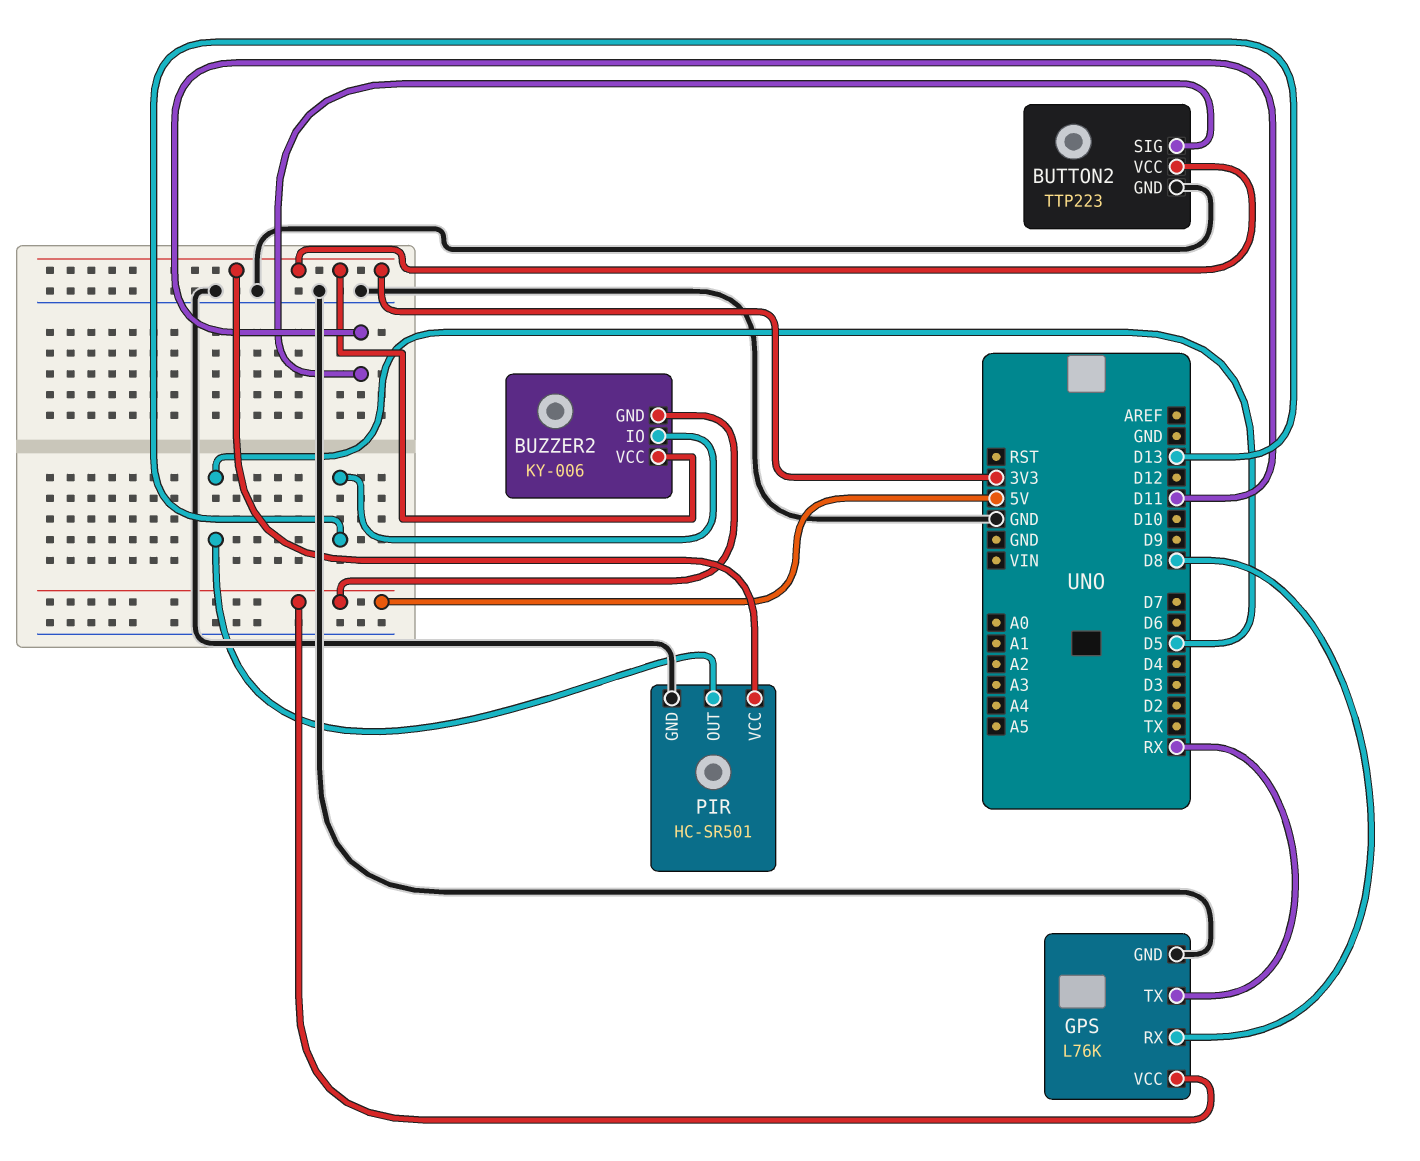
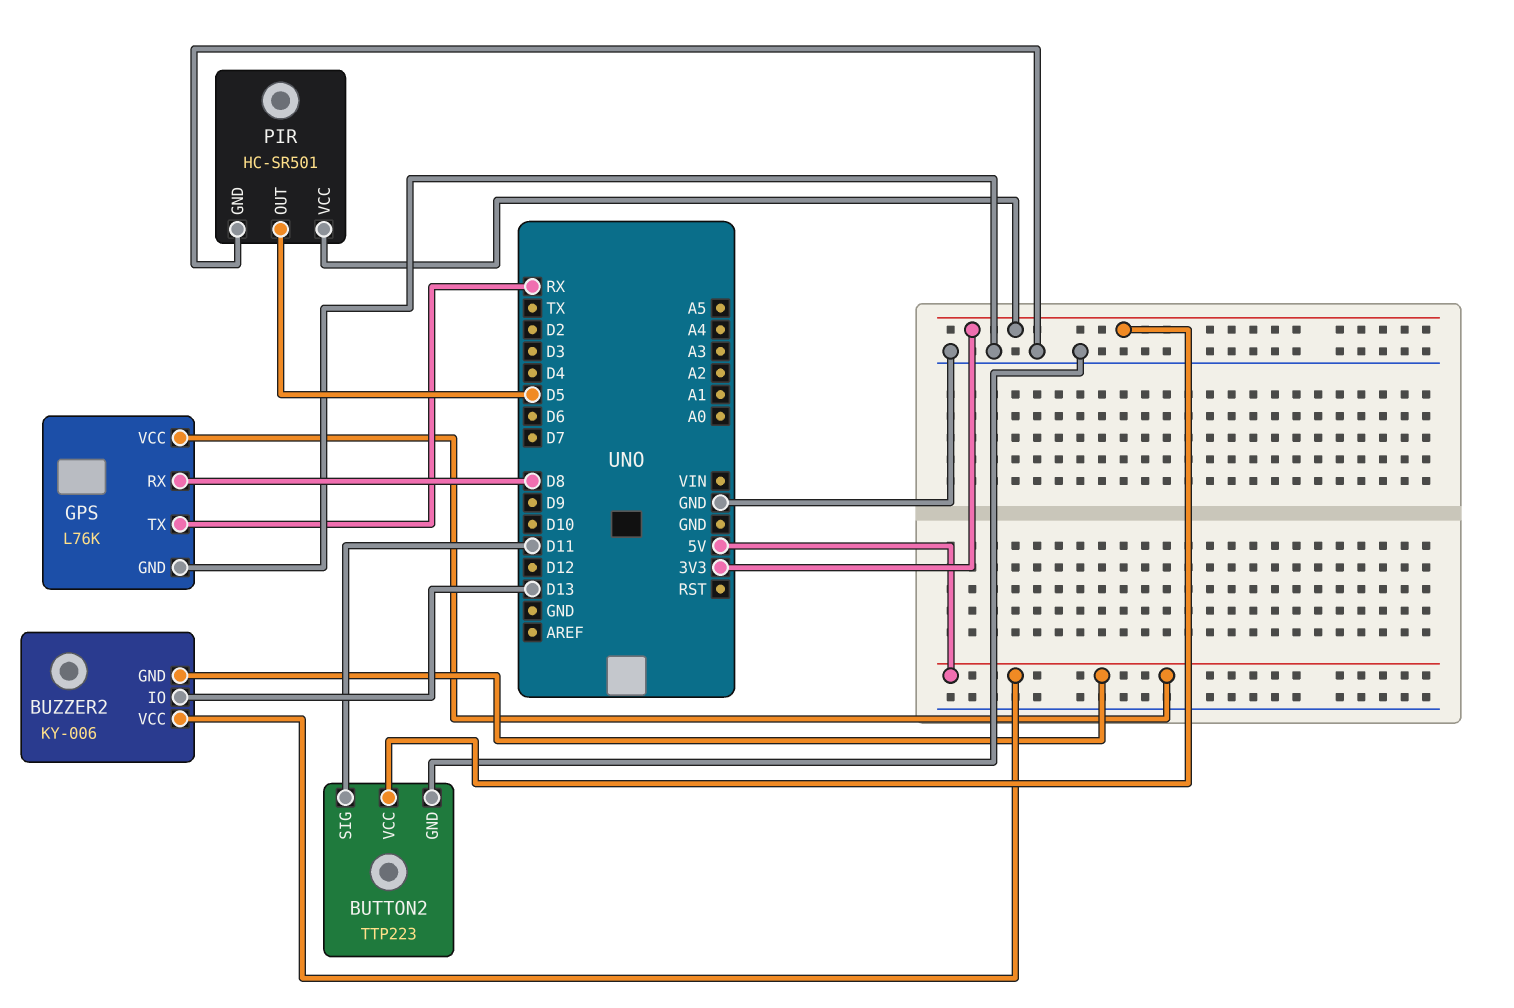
BUZZER2 pin VCC: 3V3 -> 5V

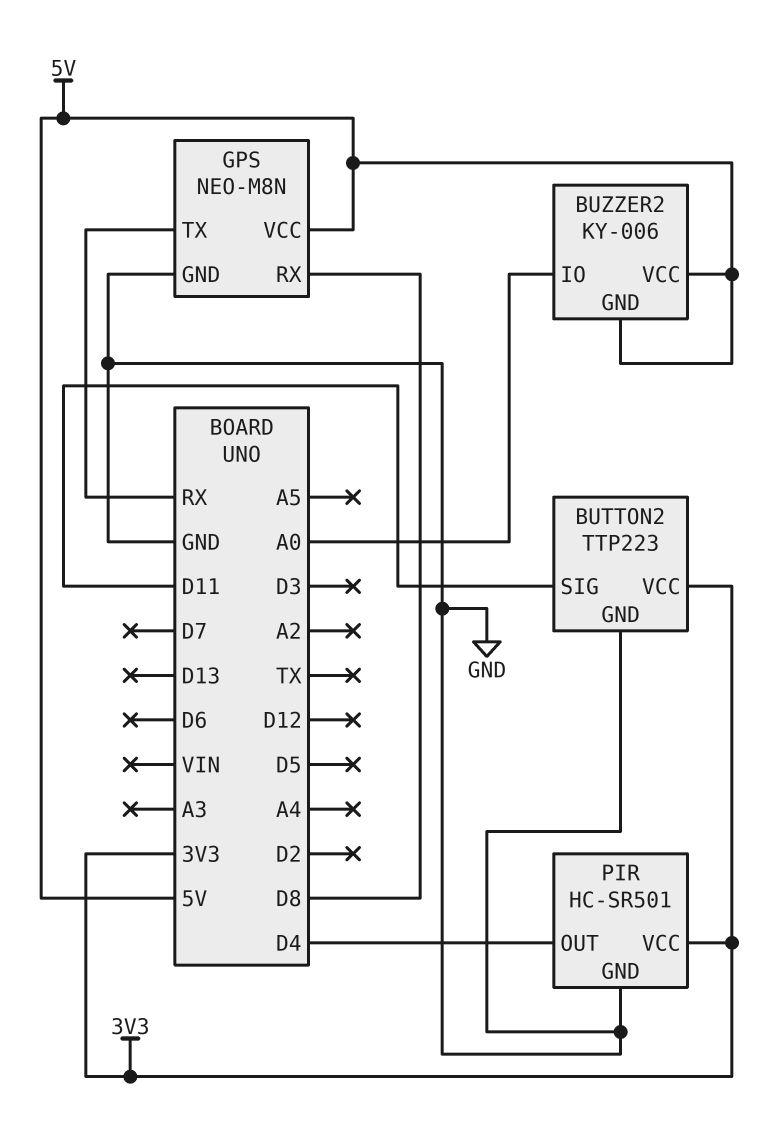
BUZZER2 pin IO: D13 -> A0
GPS: L76K -> NEO-M8N
PIR pin OUT: D5 -> D4

